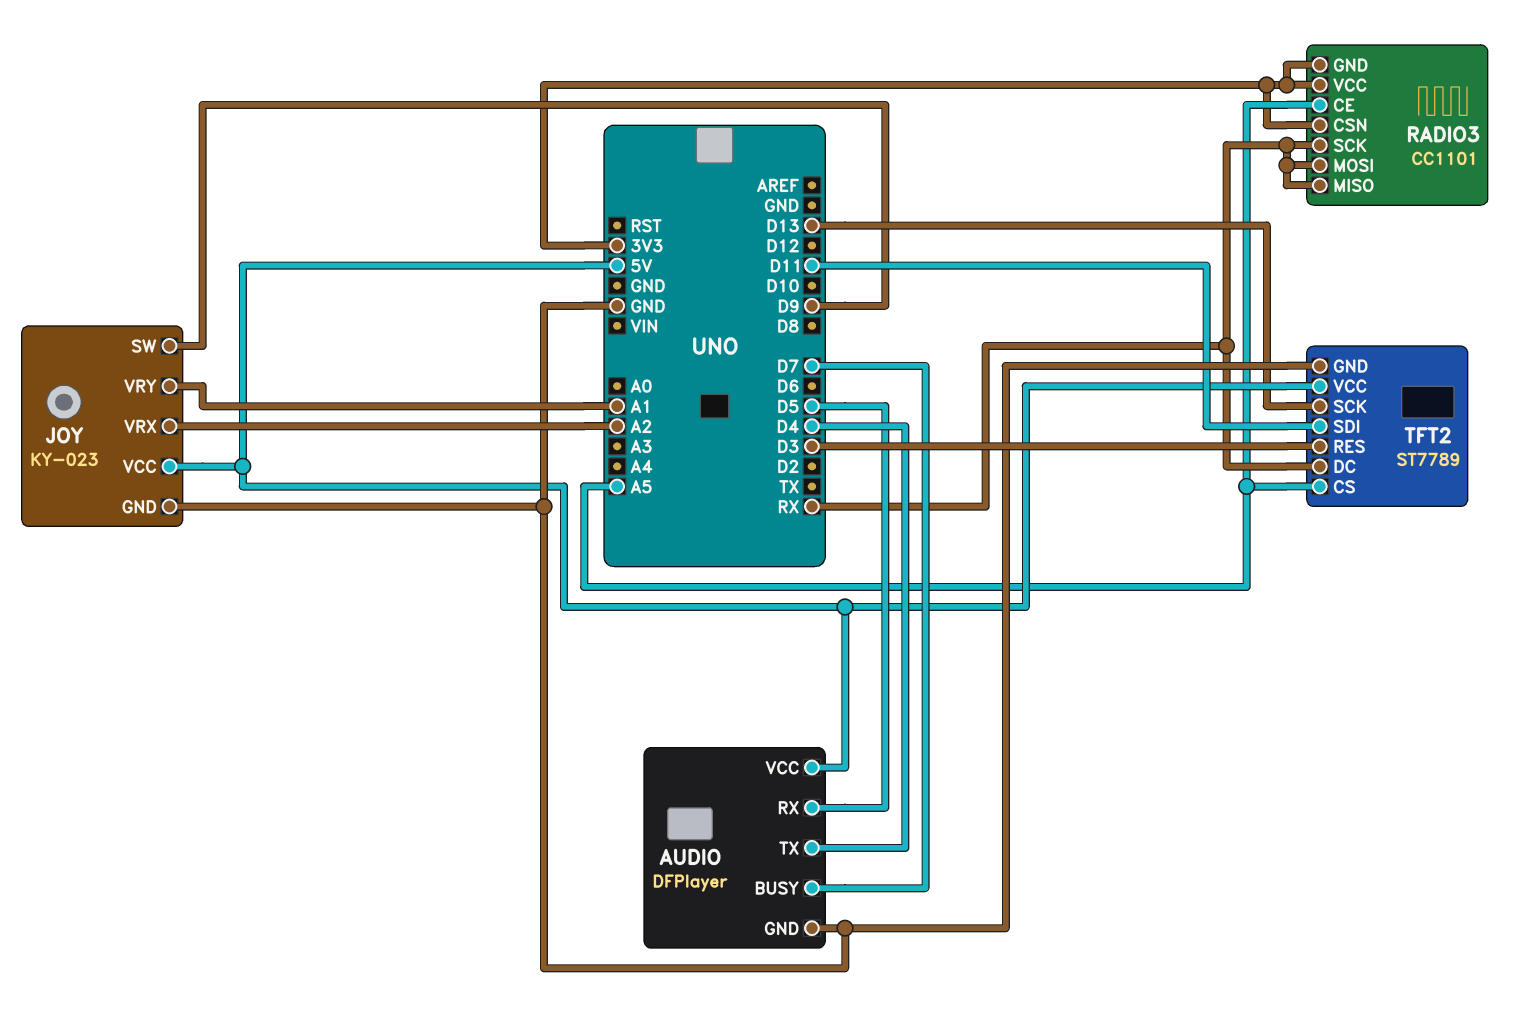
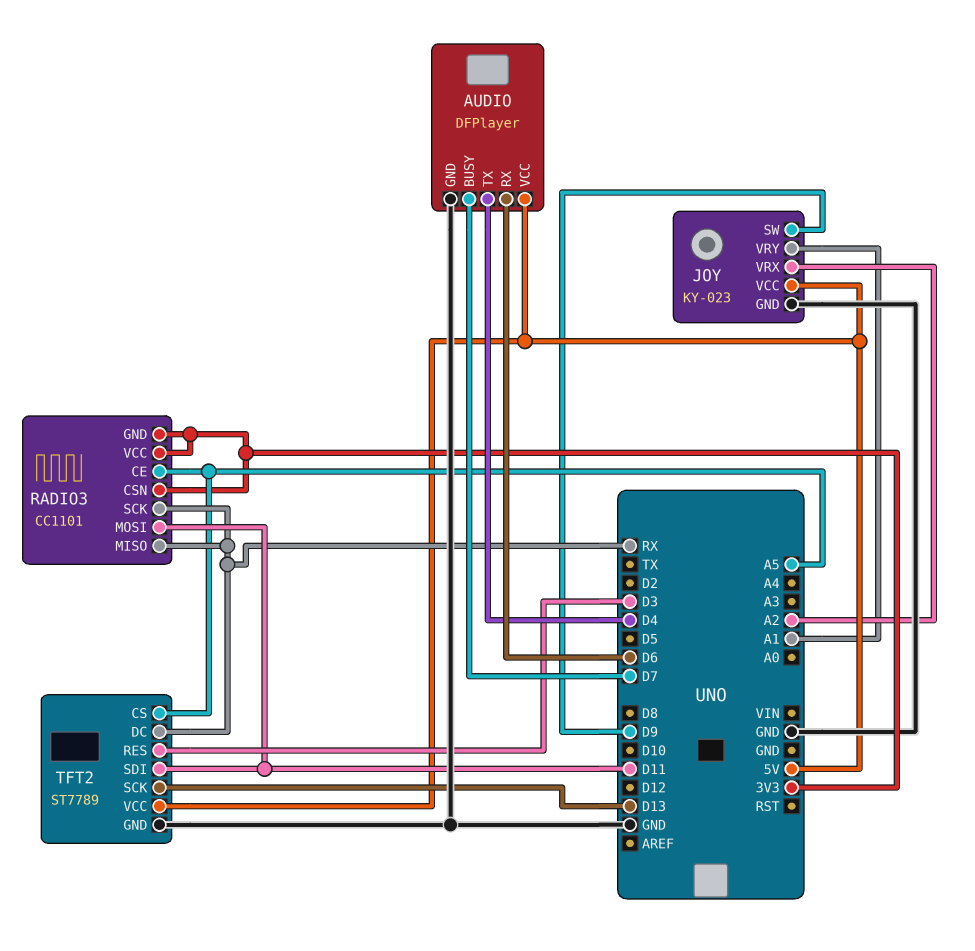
AUDIO pin RX: D5 -> D6
RADIO3 pin MOSI: RX -> D11

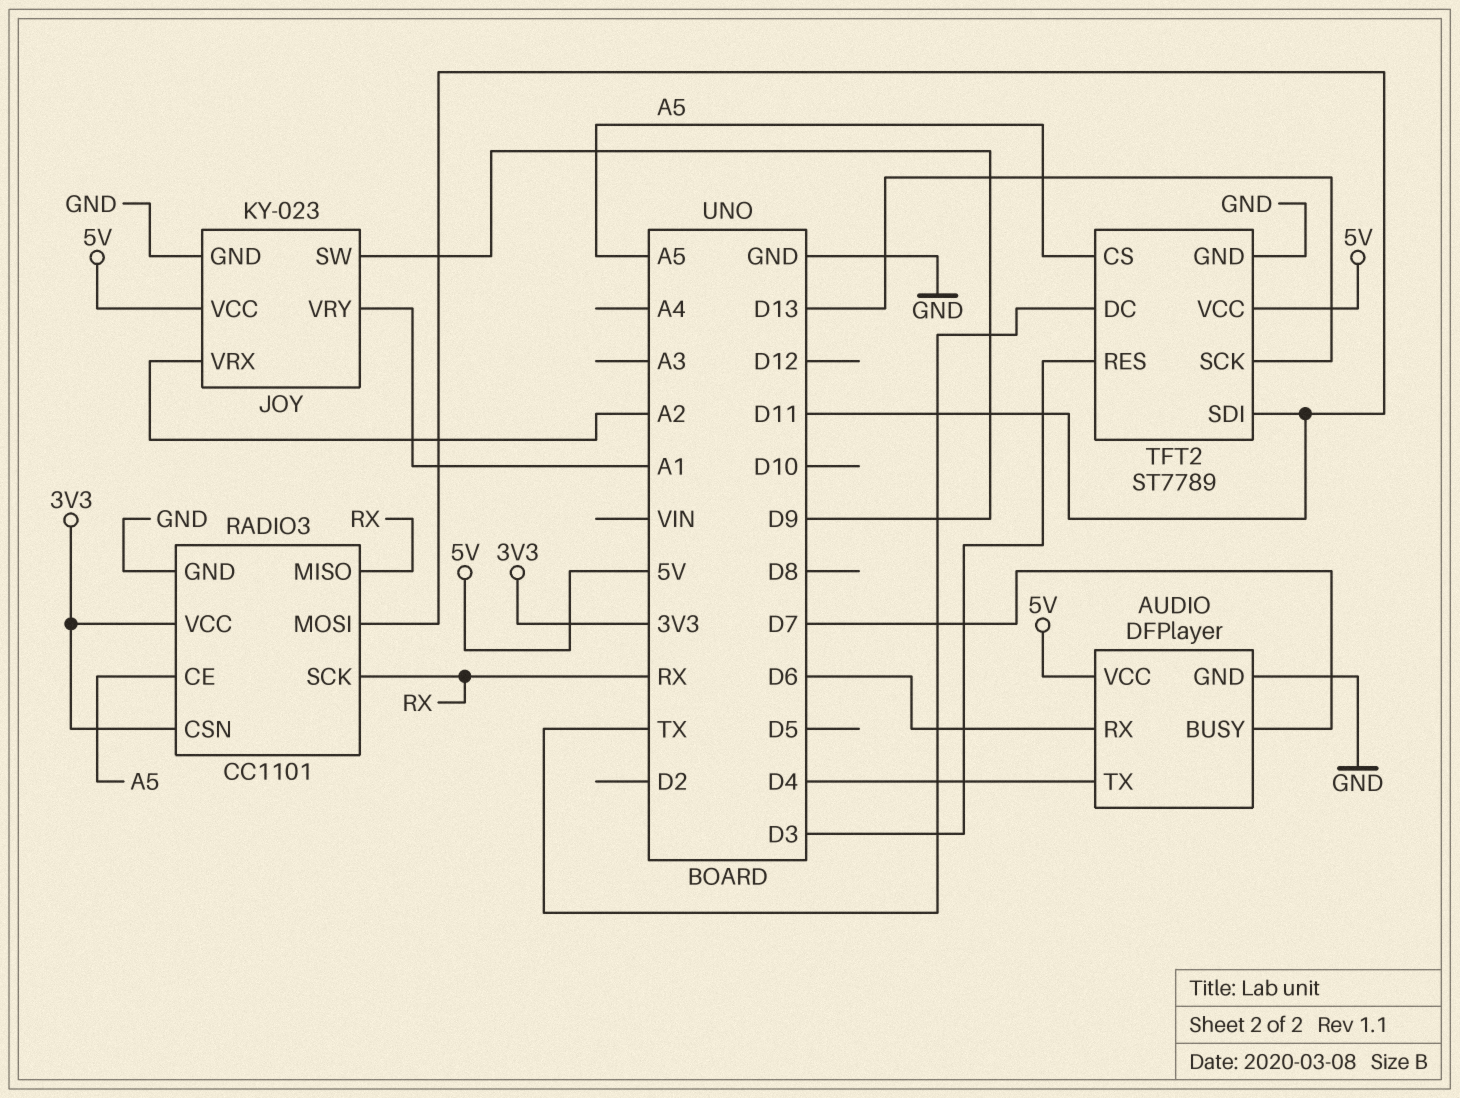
RADIO3 pin GND: 3V3 -> GND
TFT2 pin DC: RX -> TX

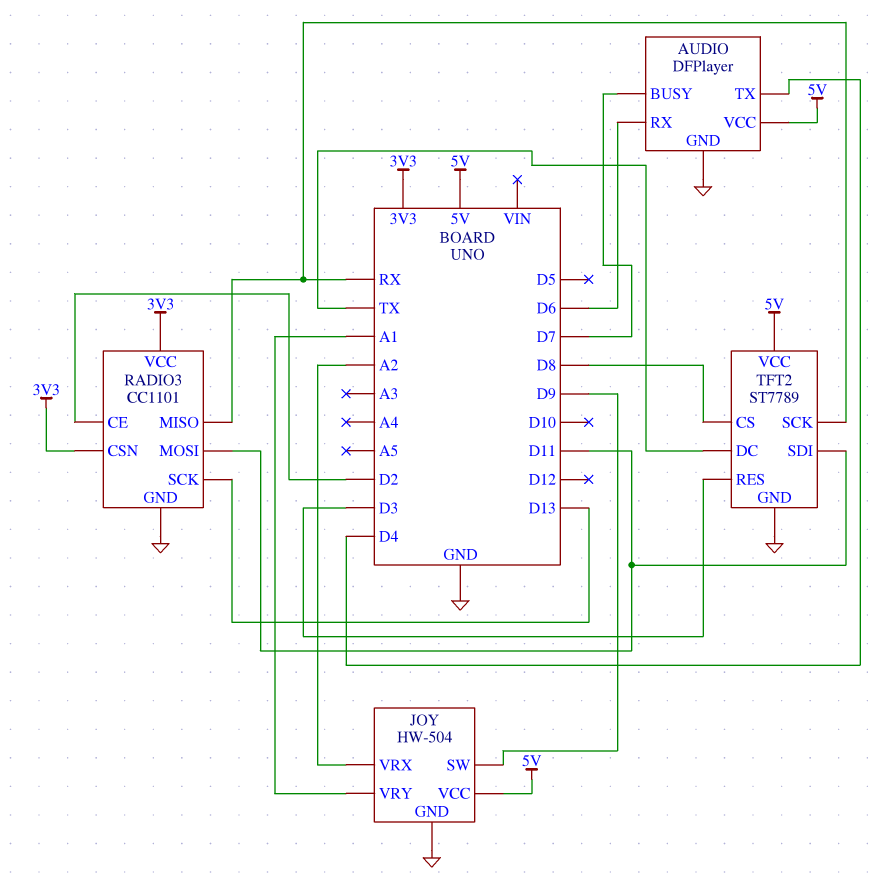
JOY: KY-023 -> HW-504
RADIO3 pin CE: A5 -> D2
RADIO3 pin SCK: RX -> D13
TFT2 pin CS: A5 -> D8
TFT2 pin SCK: D13 -> RX

